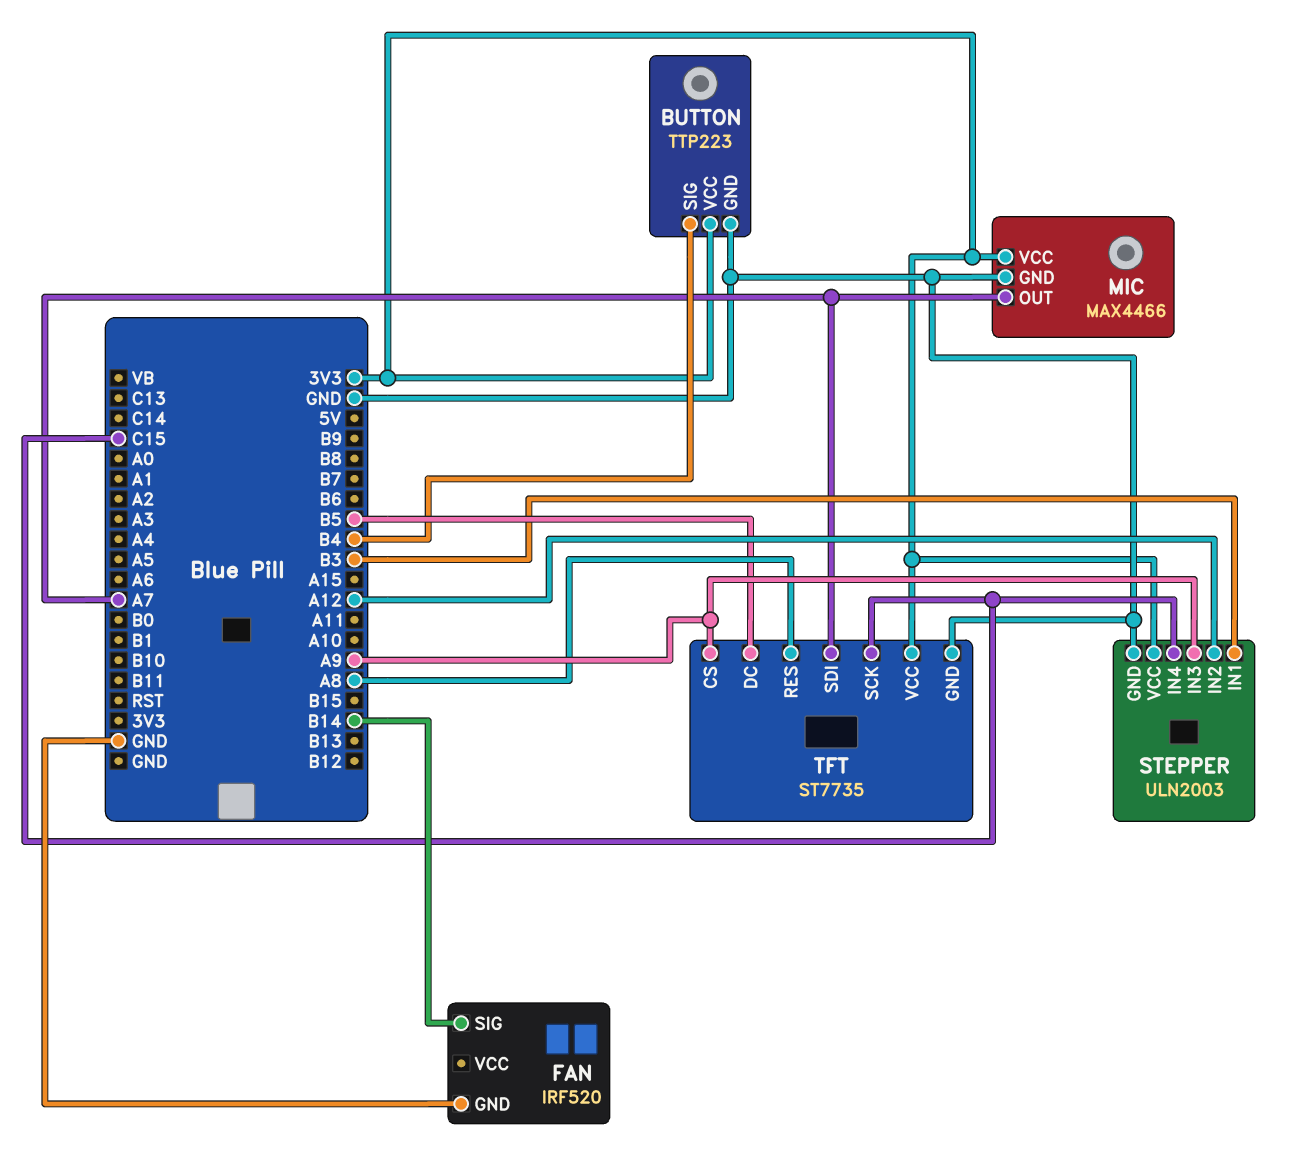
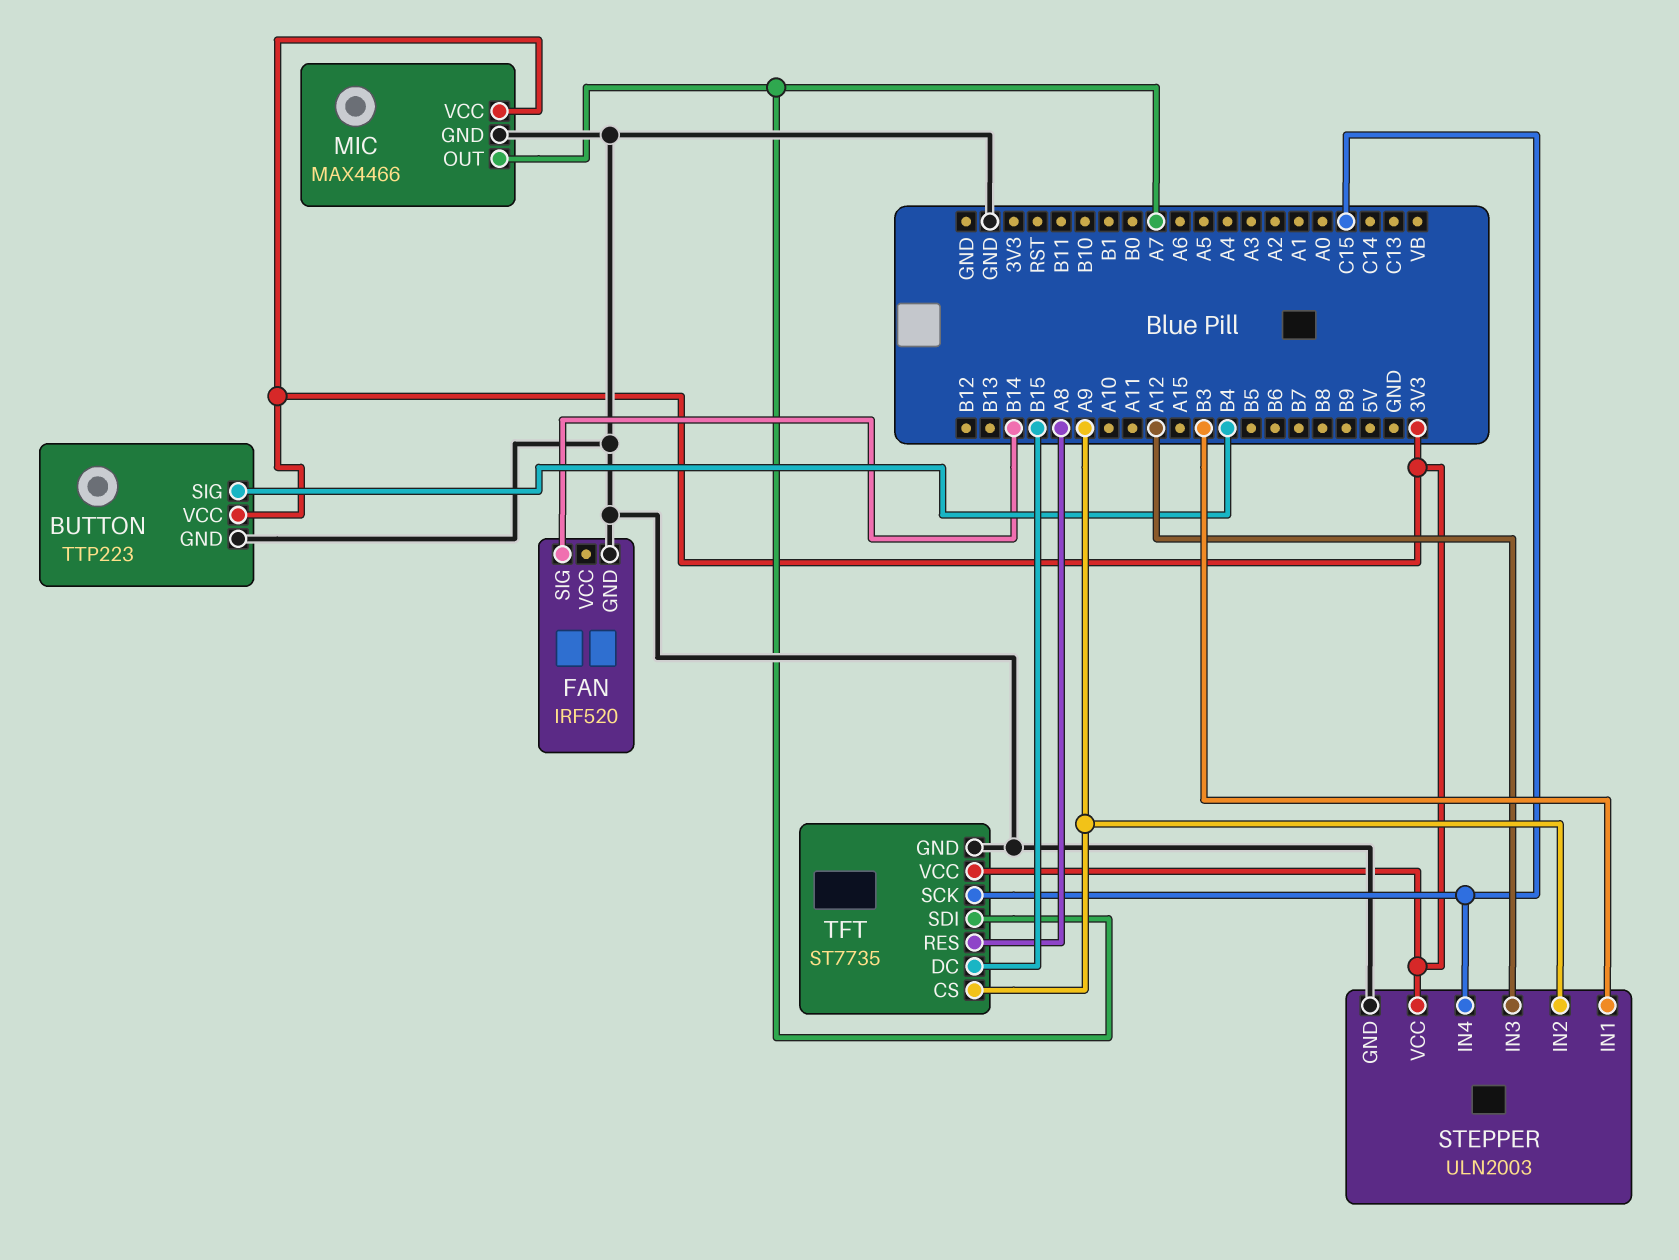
STEPPER pin IN2: A12 -> A9
STEPPER pin IN3: A9 -> A12
TFT pin DC: B5 -> B15

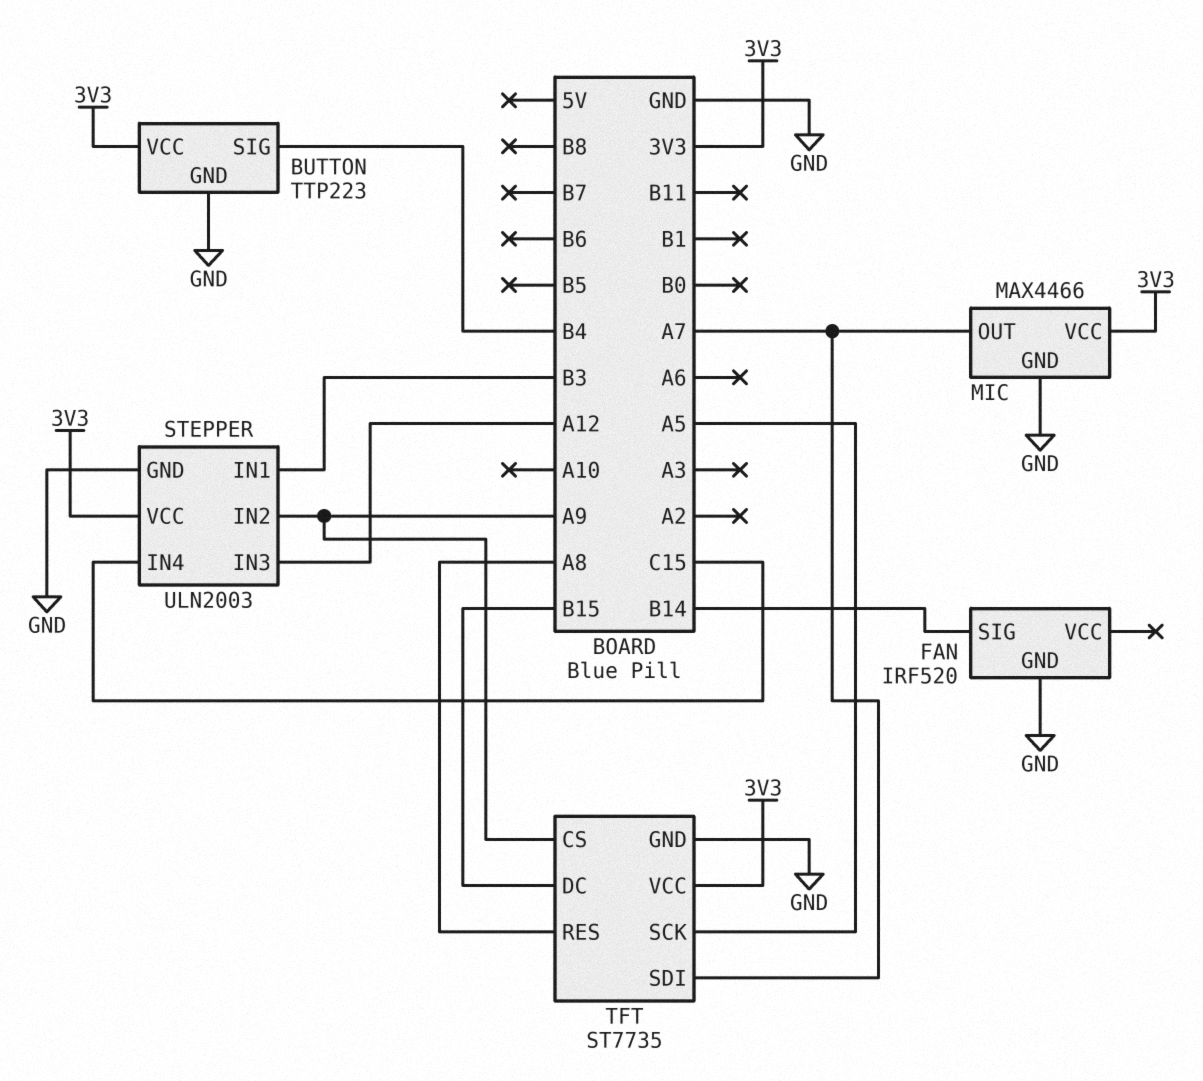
TFT pin SCK: C15 -> A5

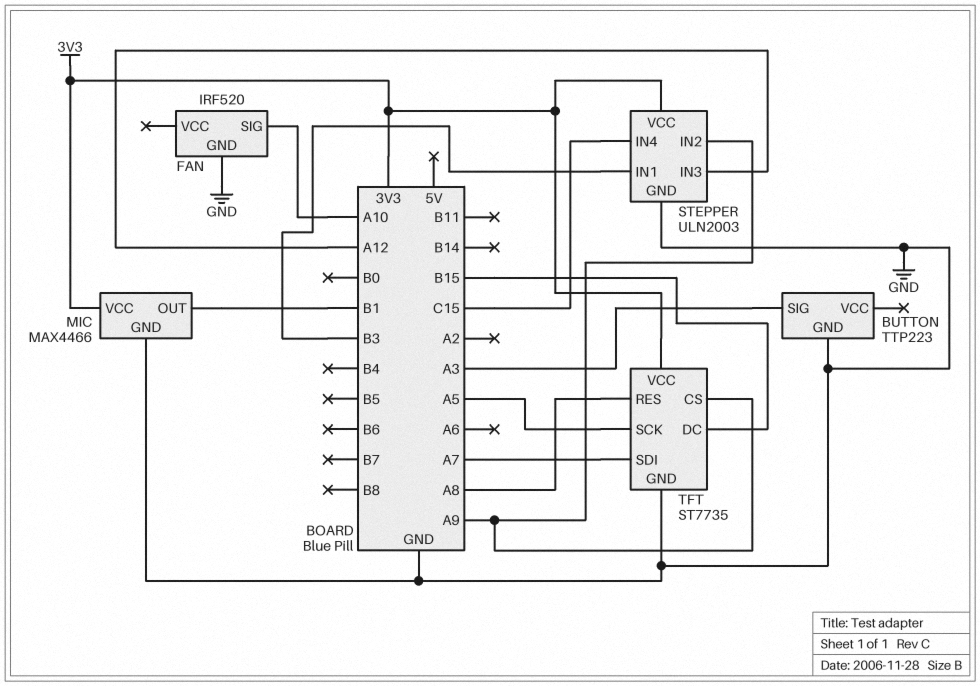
BUTTON pin SIG: B4 -> A3
BUTTON pin VCC: 3V3 -> none
FAN pin SIG: B14 -> A10
MIC pin OUT: A7 -> B1

